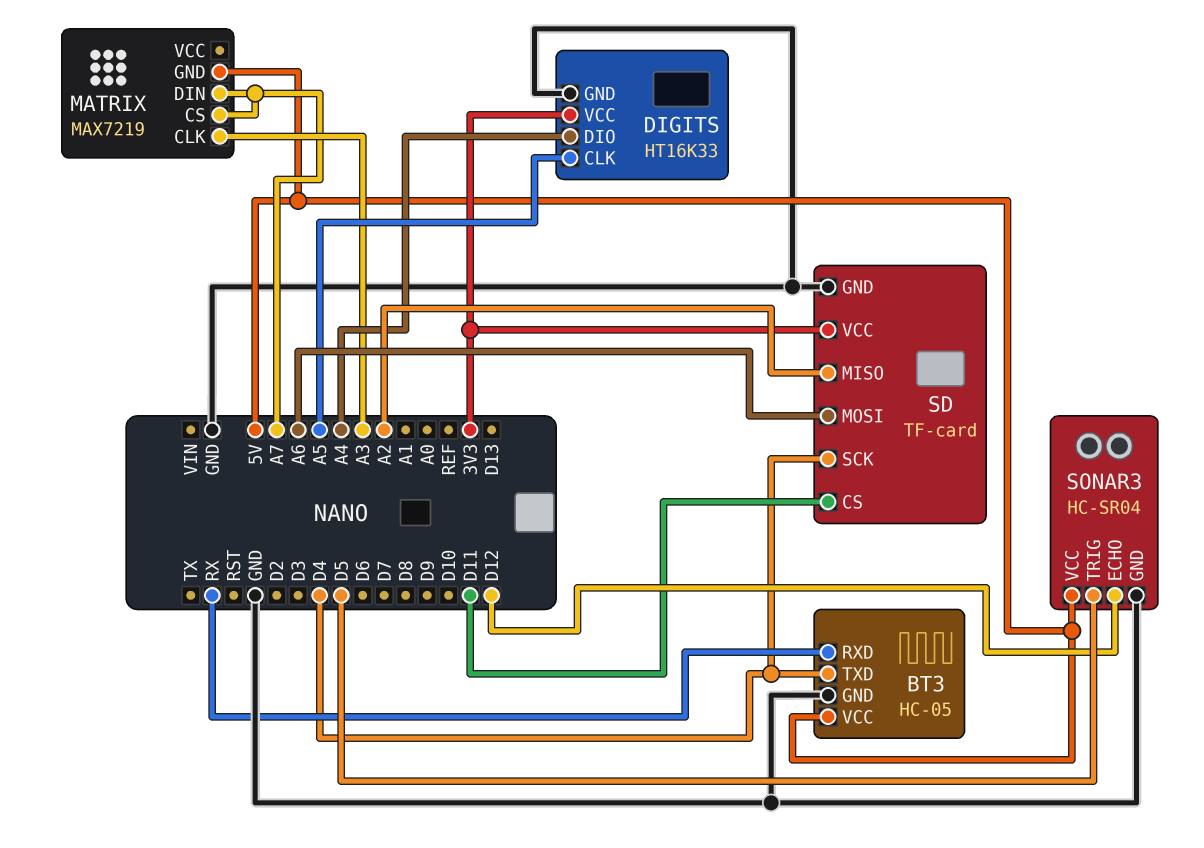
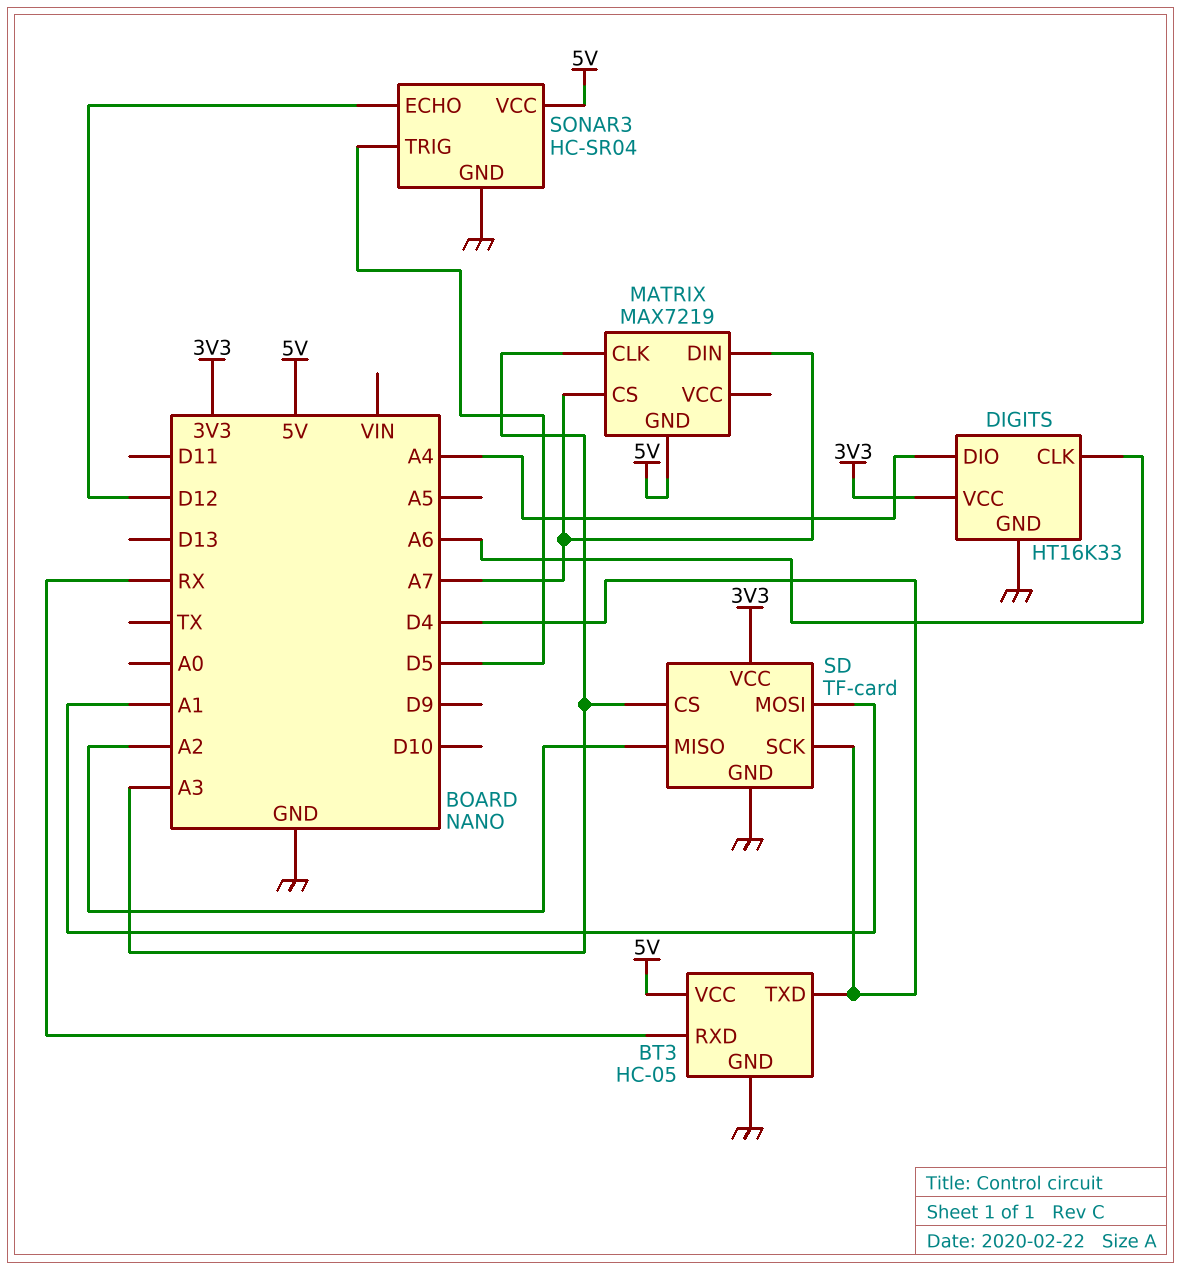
DIGITS pin CLK: A5 -> A6
SD pin CS: D11 -> A3
SD pin MOSI: A6 -> A1

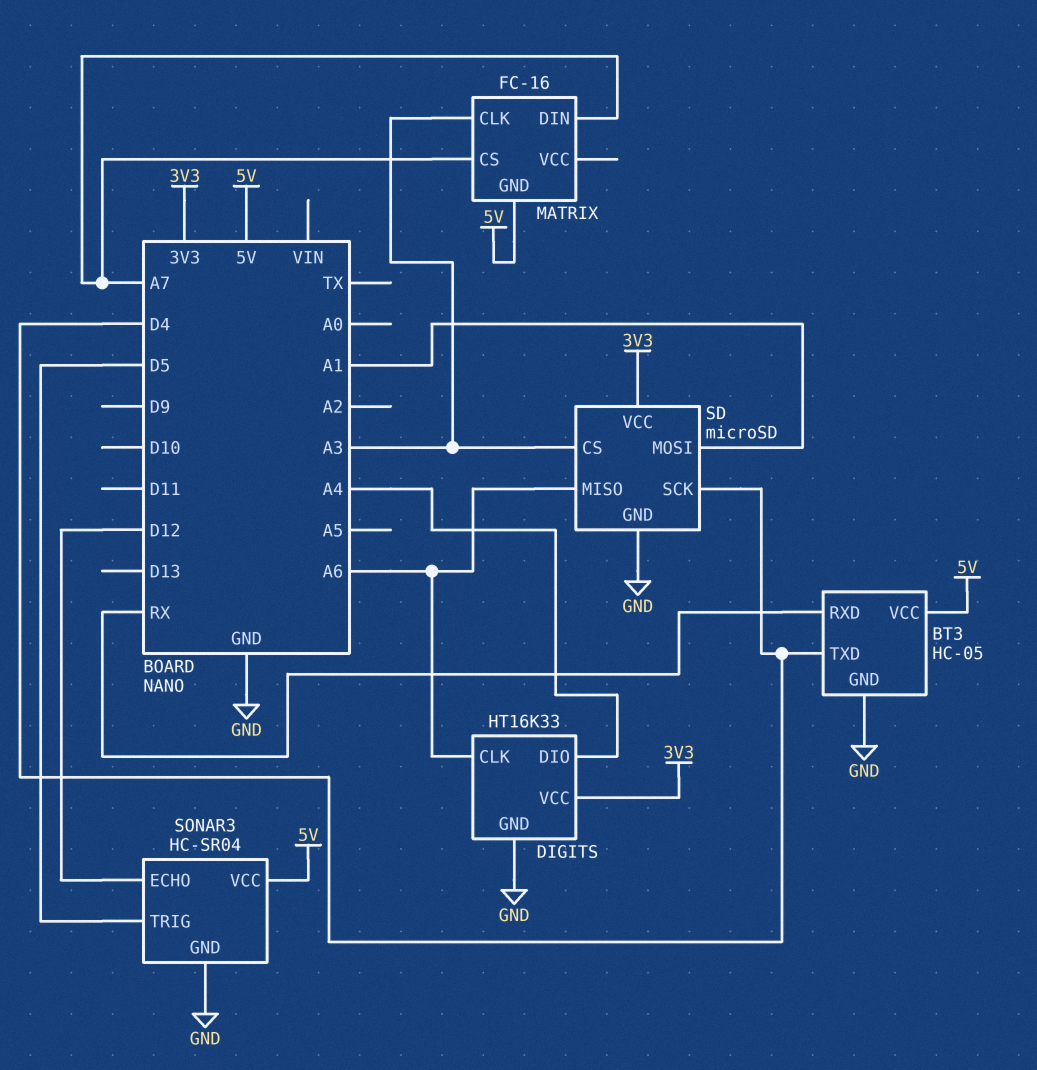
MATRIX: MAX7219 -> FC-16
SD: TF-card -> microSD
SD pin MISO: A2 -> A6

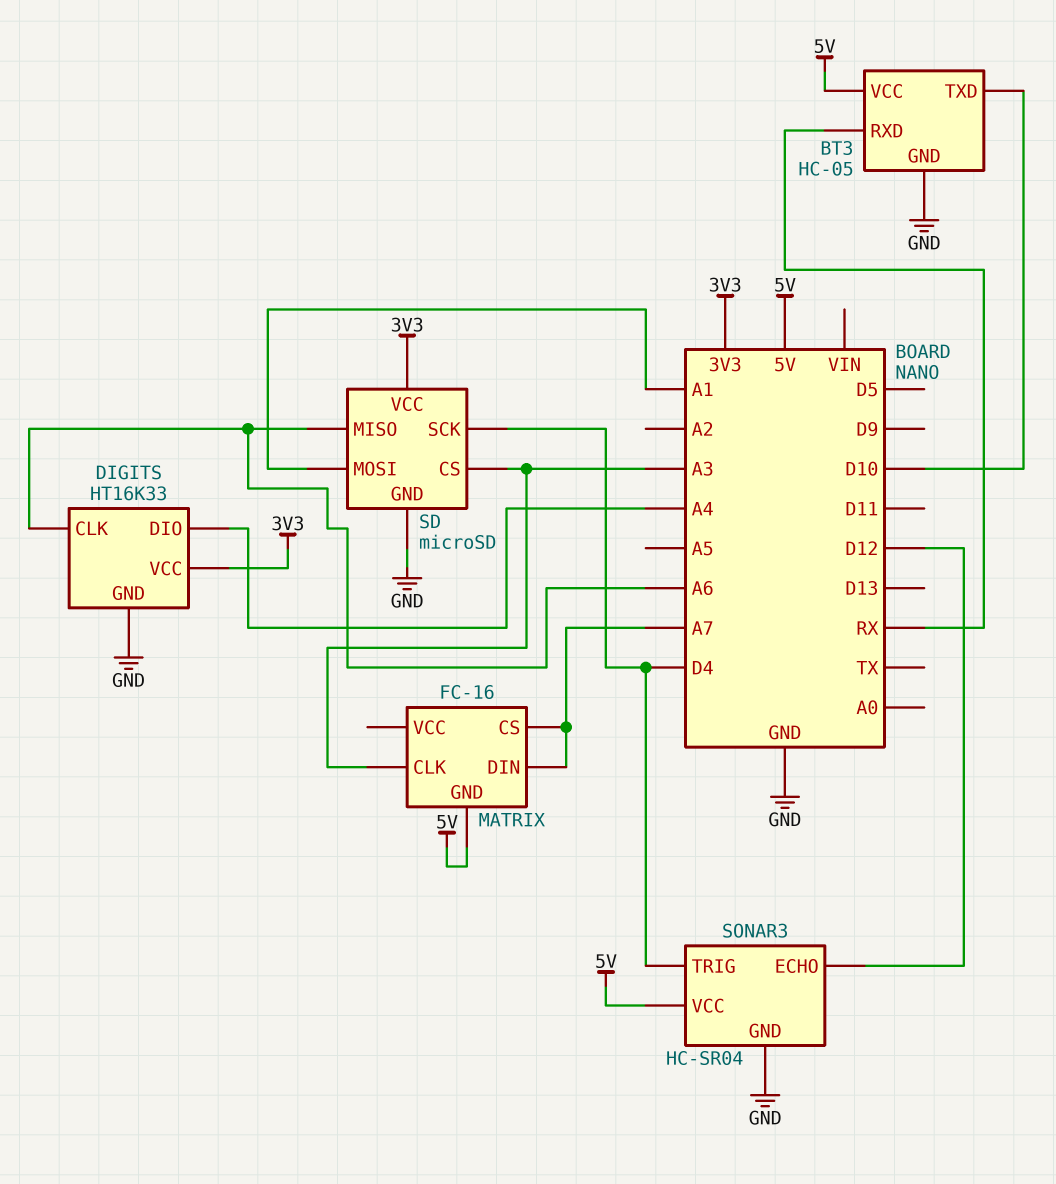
BT3 pin TXD: D4 -> D10
SONAR3 pin TRIG: D5 -> D4

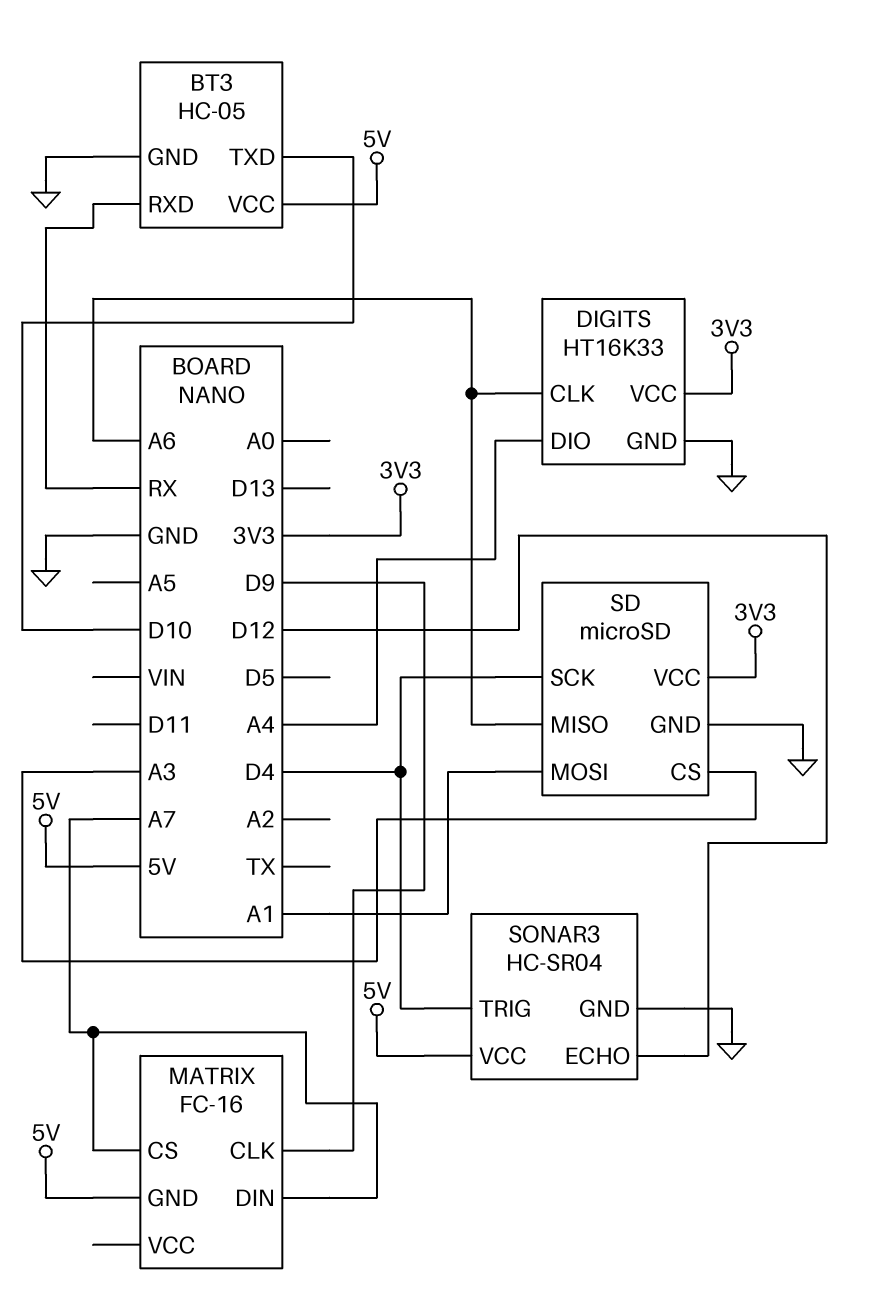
MATRIX pin CLK: A3 -> D9

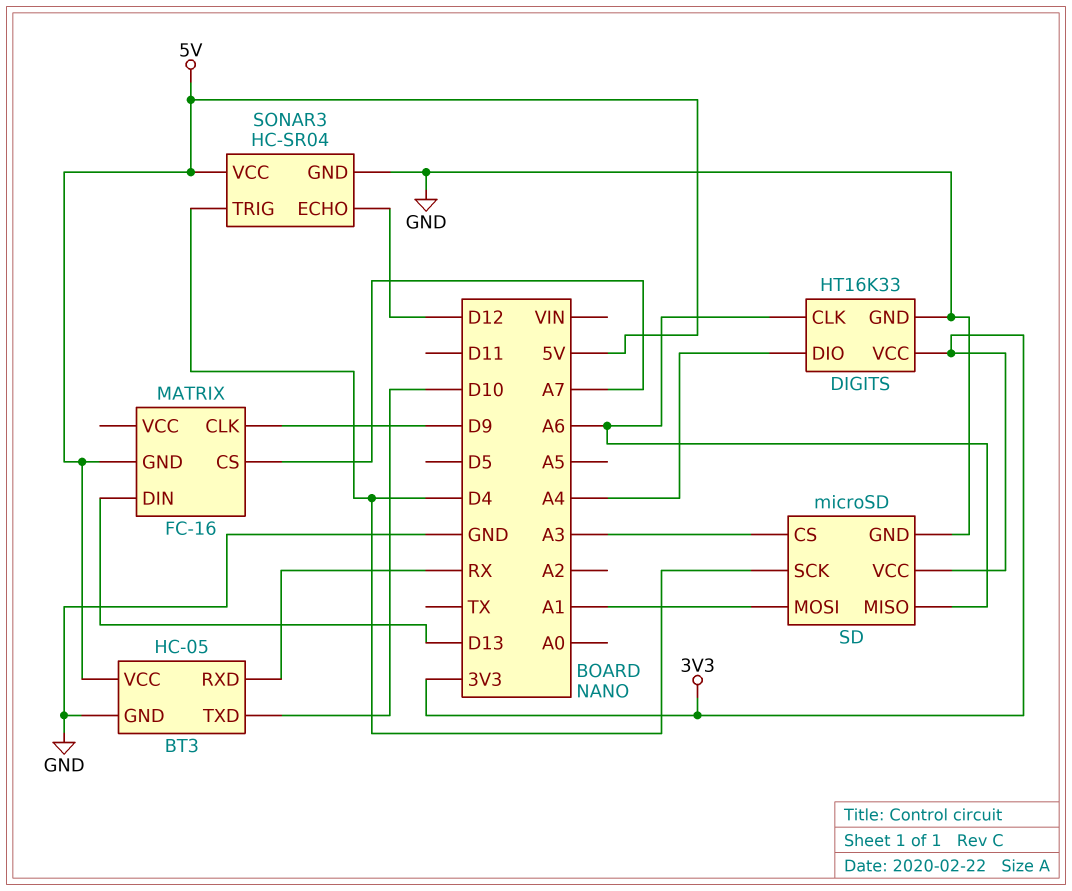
MATRIX pin DIN: A7 -> D13

